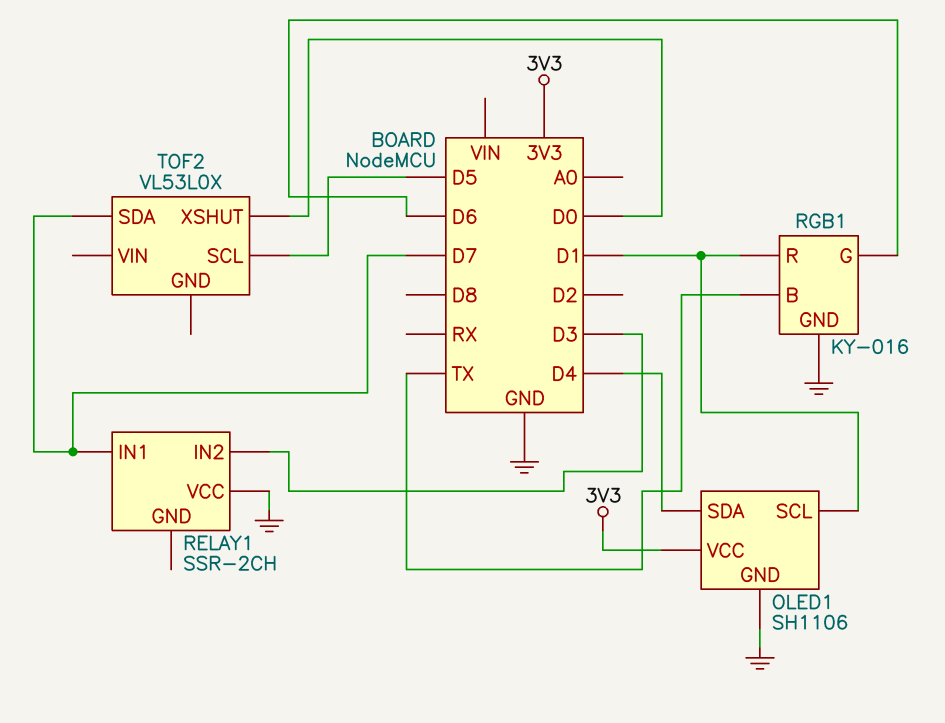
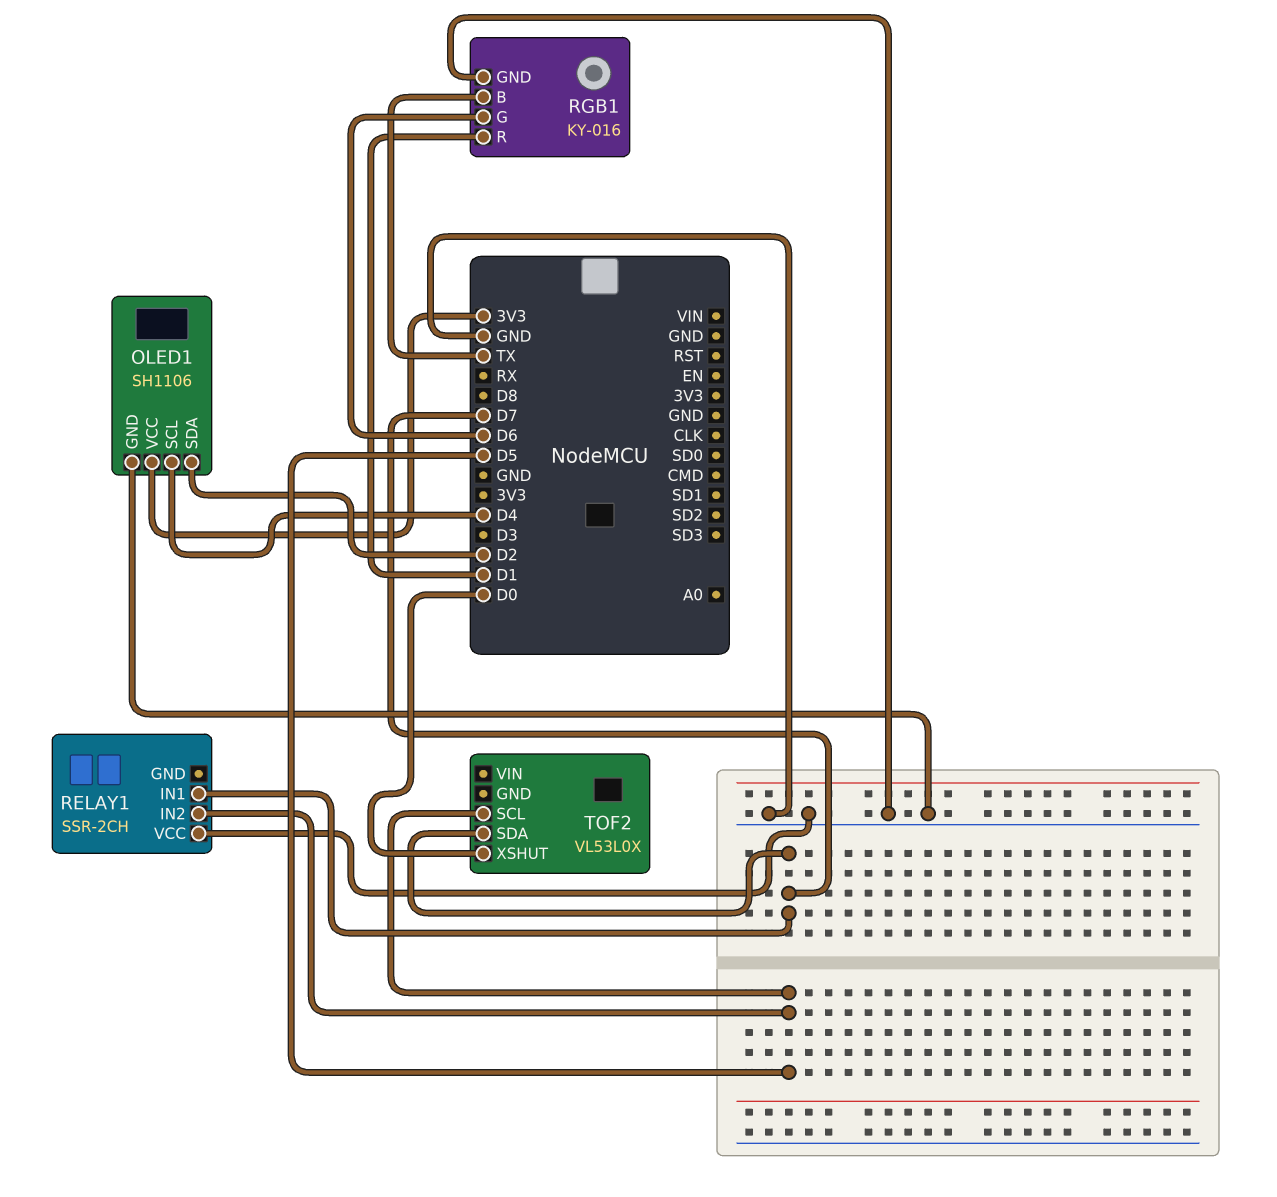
OLED1 pin SCL: D1 -> D4
OLED1 pin SDA: D4 -> D2
RELAY1 pin IN2: D3 -> D5

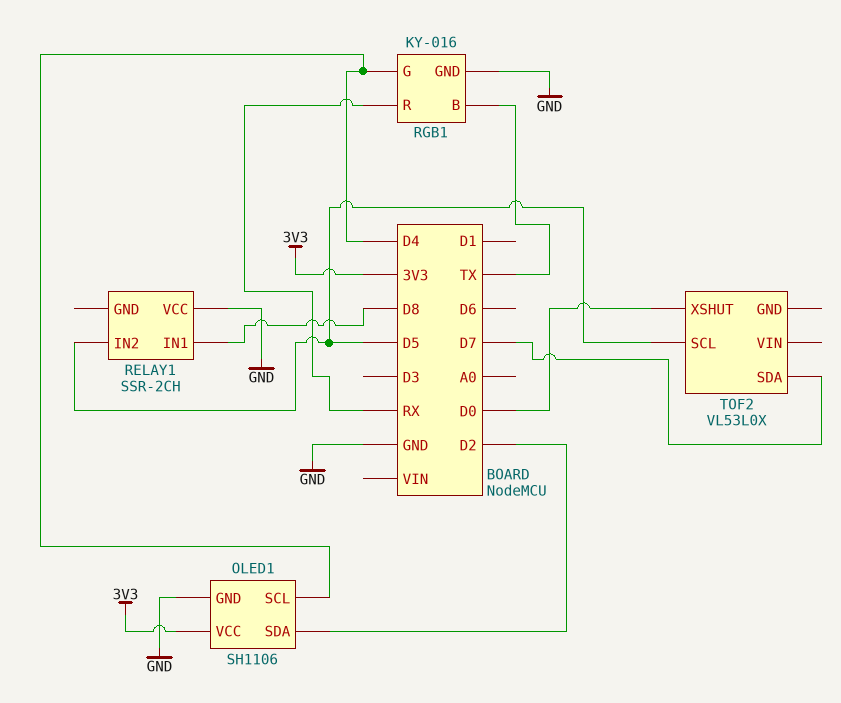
RELAY1 pin IN1: D7 -> D8
RGB1 pin G: D6 -> D4
RGB1 pin R: D1 -> RX

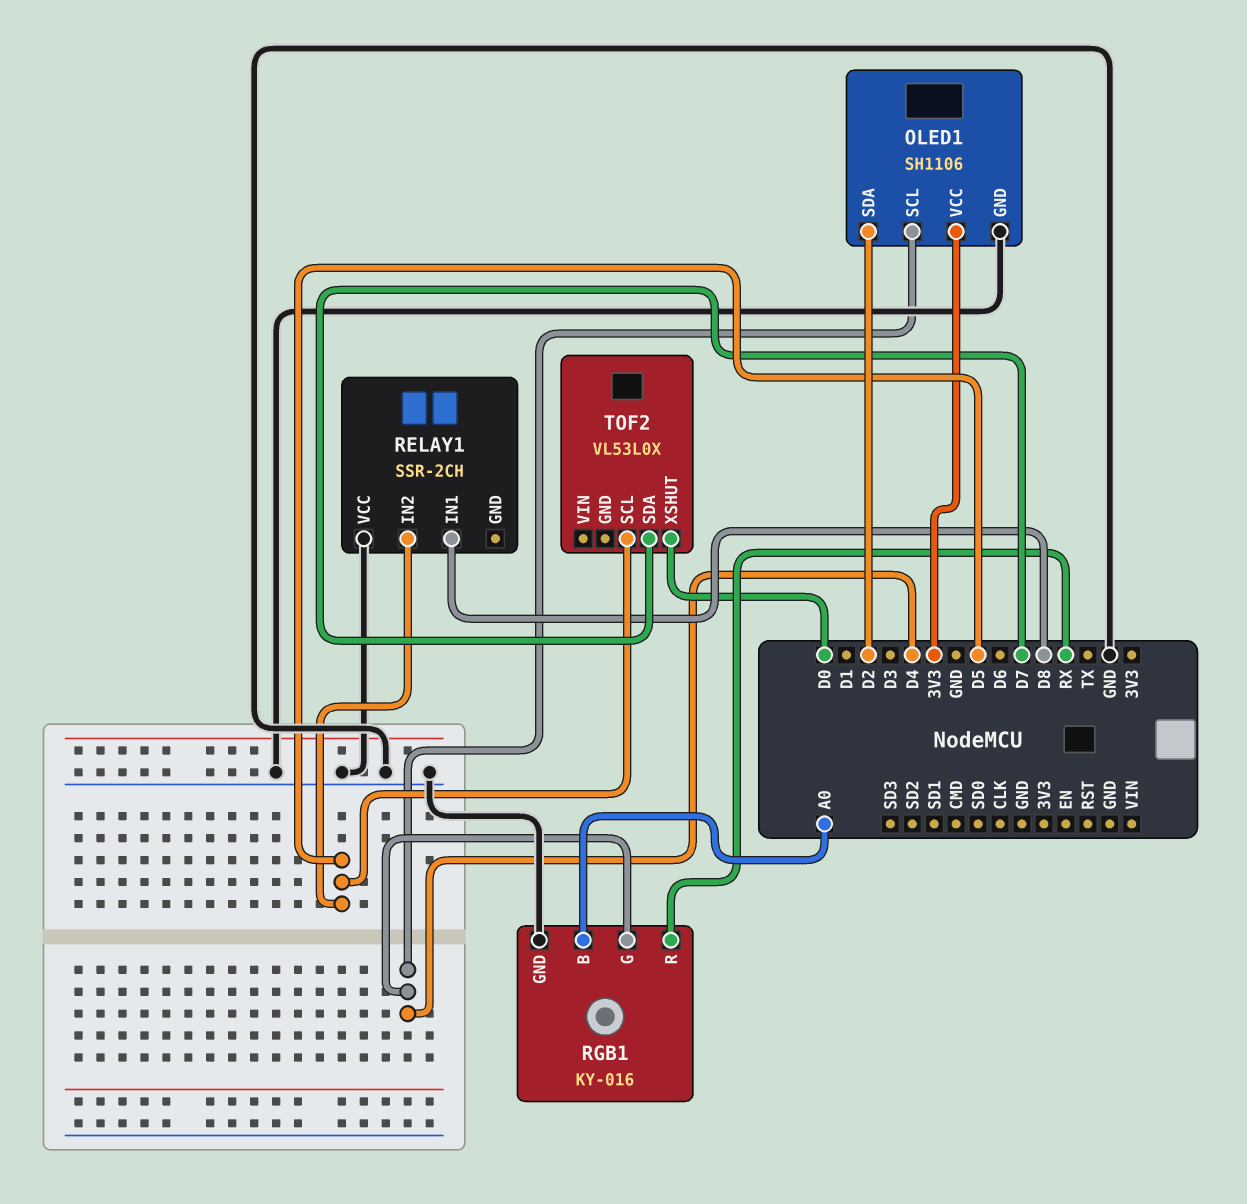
RGB1 pin B: TX -> A0

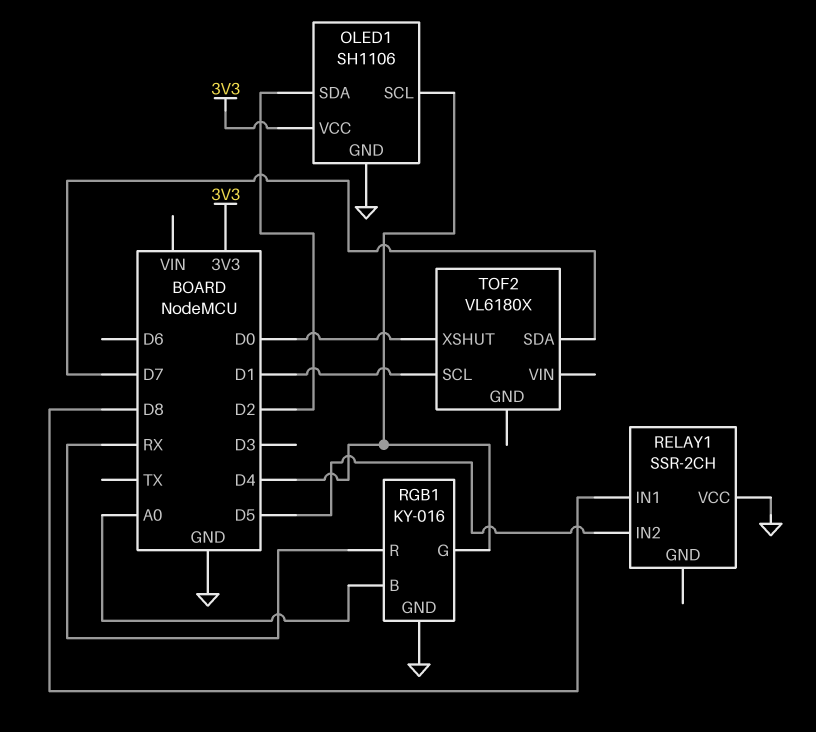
TOF2: VL53L0X -> VL6180X
TOF2 pin SCL: D5 -> D1

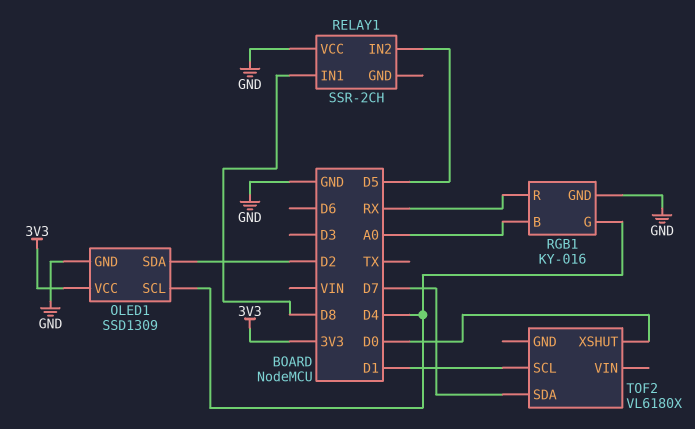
OLED1: SH1106 -> SSD1309

